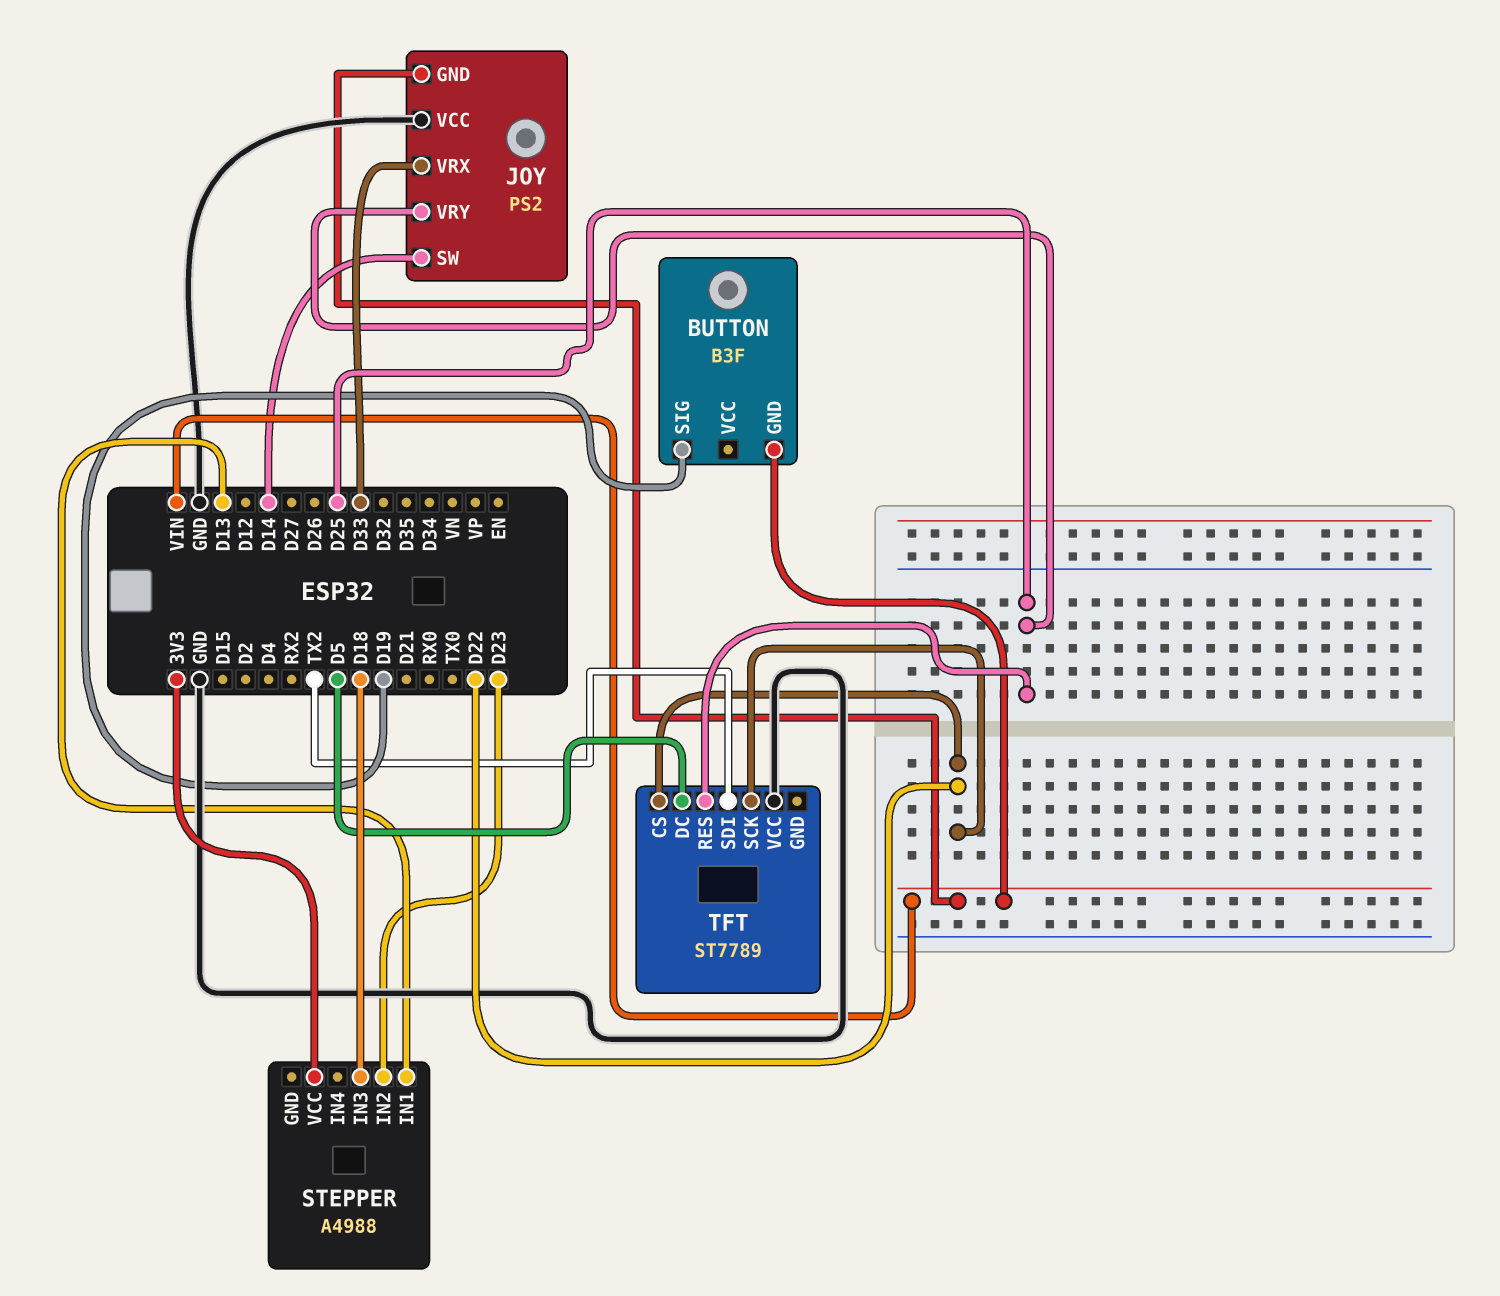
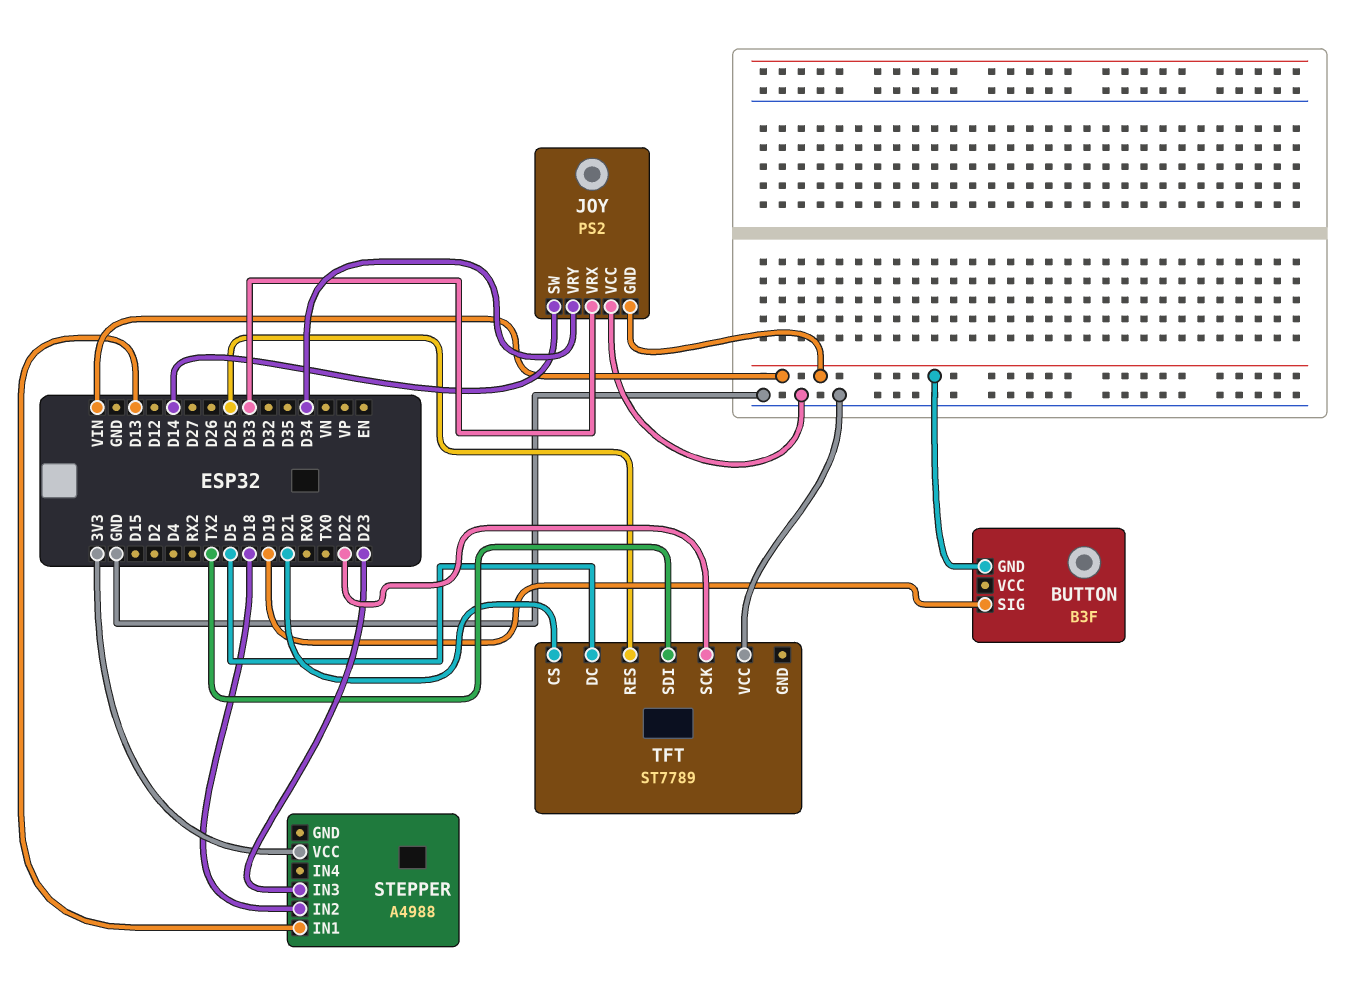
JOY pin VRY: D25 -> D34
STEPPER pin IN2: D23 -> D18
STEPPER pin IN3: D18 -> D23
TFT pin CS: D22 -> D21

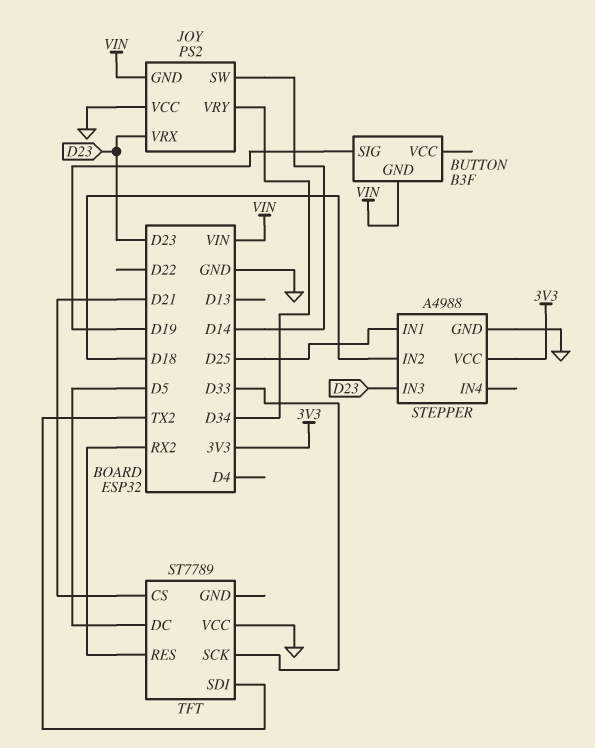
JOY pin VRX: D33 -> D23
STEPPER pin GND: none -> GND
STEPPER pin IN1: D13 -> D25
TFT pin RES: D25 -> RX2
TFT pin SCK: D22 -> D33

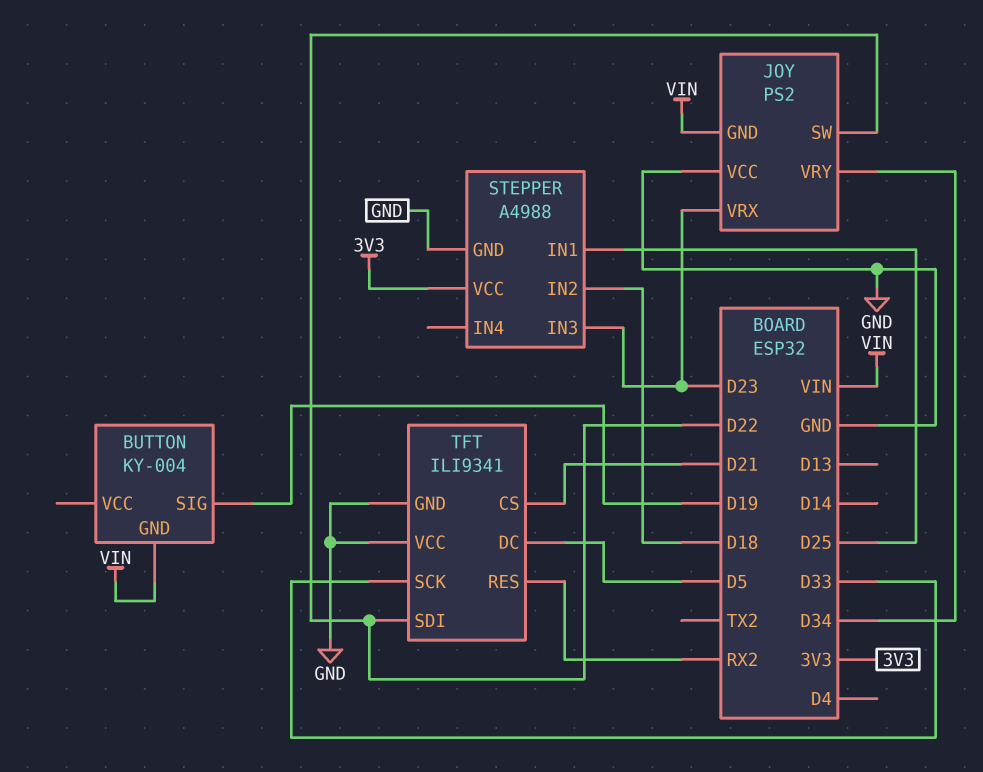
BUTTON: B3F -> KY-004
JOY pin SW: D14 -> D22
TFT: ST7789 -> ILI9341
TFT pin GND: none -> GND
TFT pin SDI: TX2 -> D22

